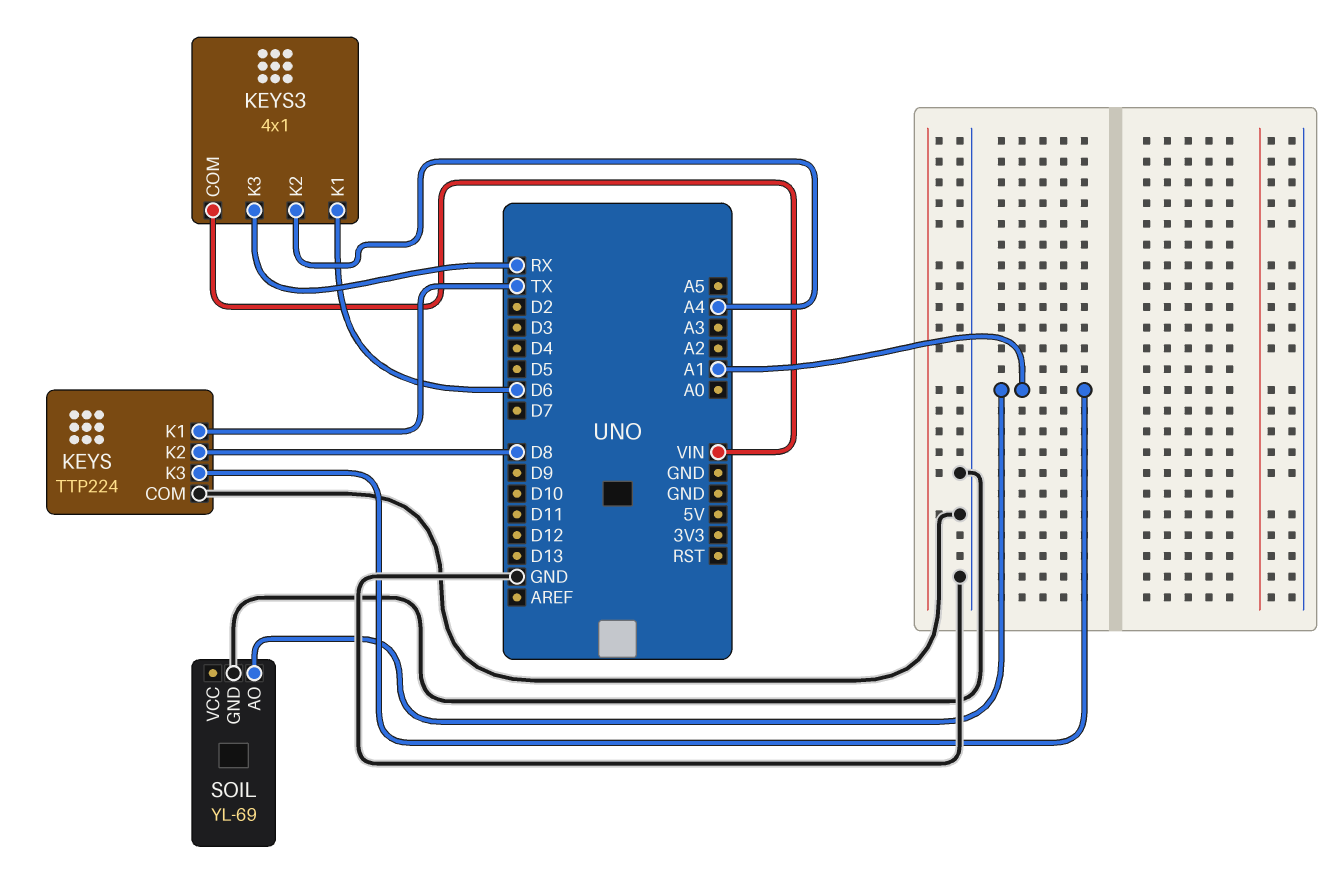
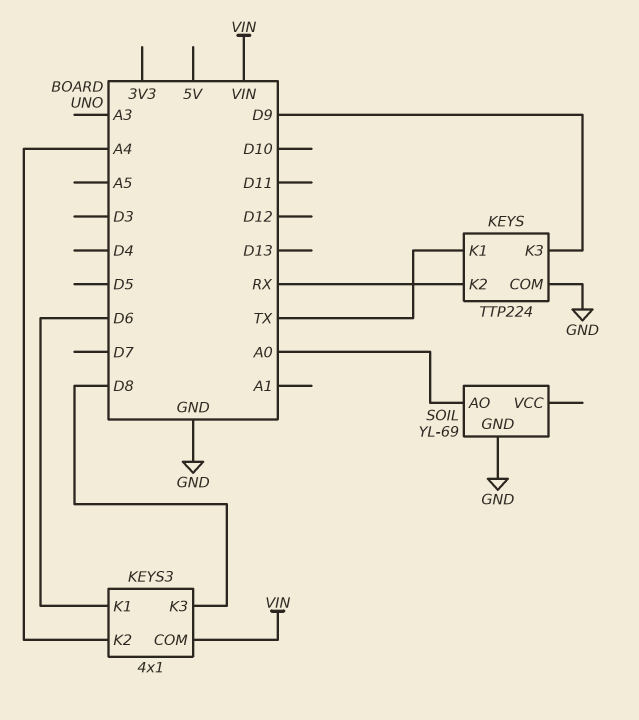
KEYS pin K2: D8 -> RX
KEYS pin K3: A1 -> D9
KEYS3 pin K3: RX -> D8
SOIL pin AO: A1 -> A0

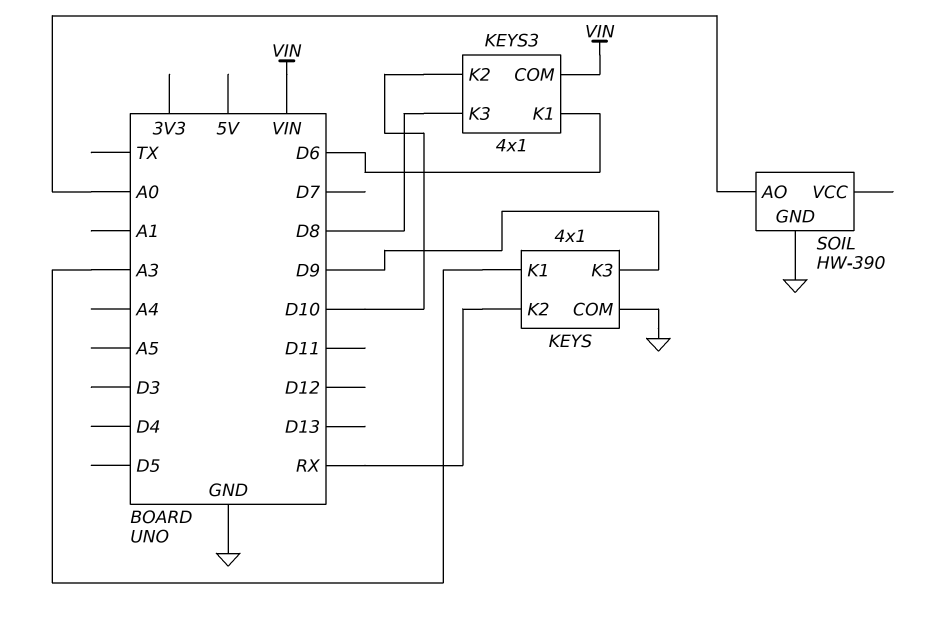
KEYS: TTP224 -> 4x1
KEYS pin K1: TX -> A3
KEYS3 pin K2: A4 -> D10
SOIL: YL-69 -> HW-390

